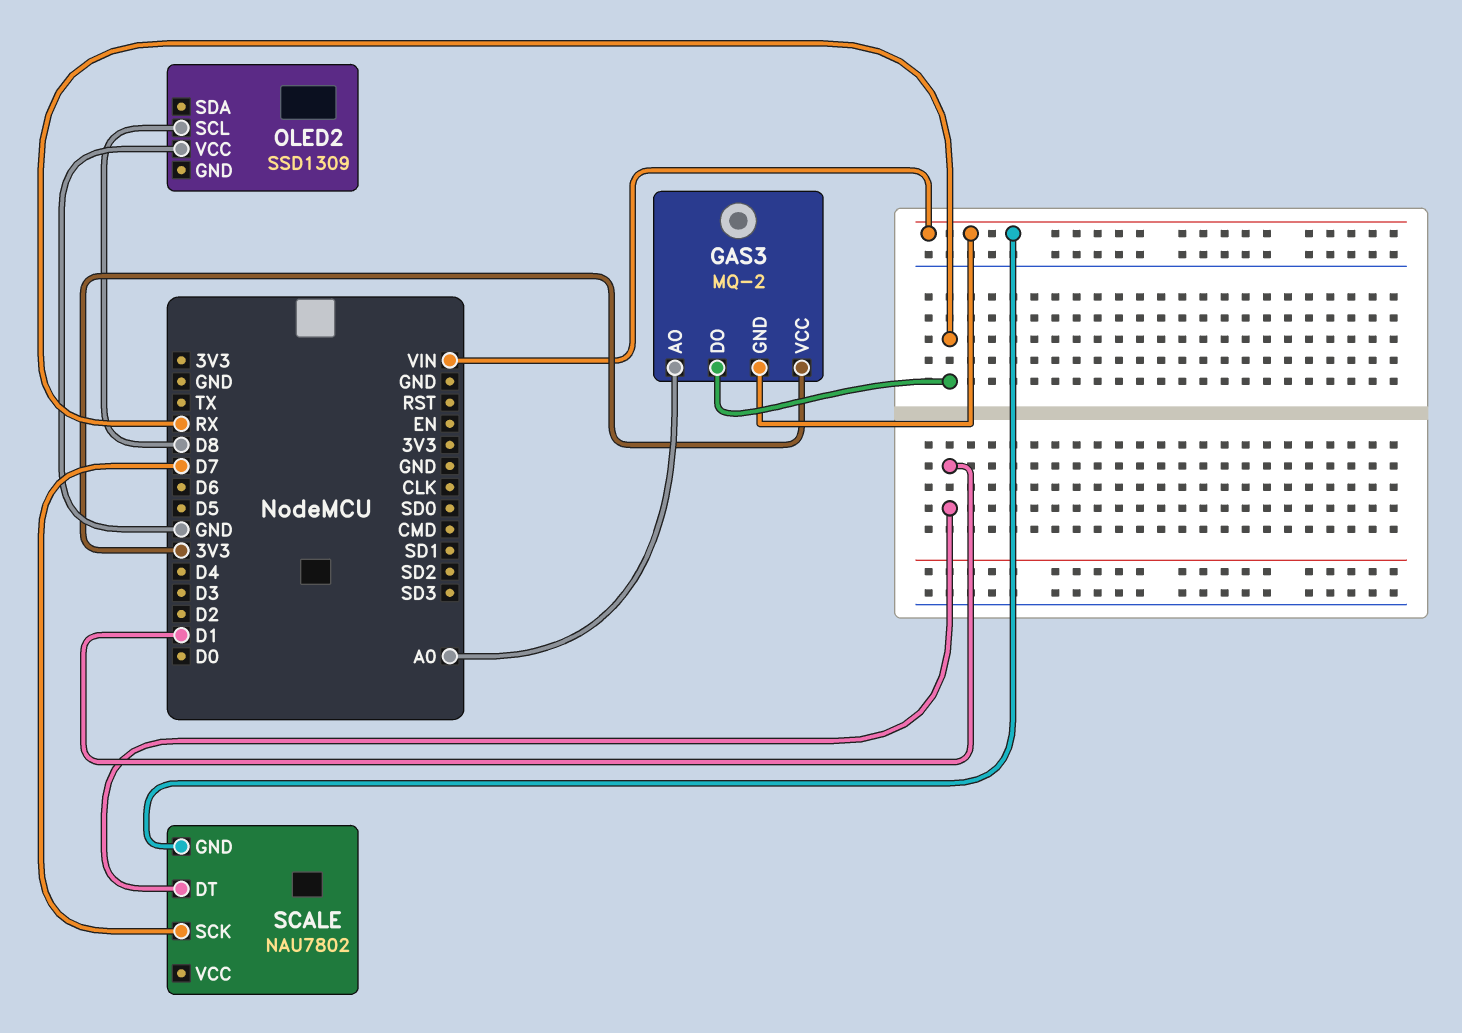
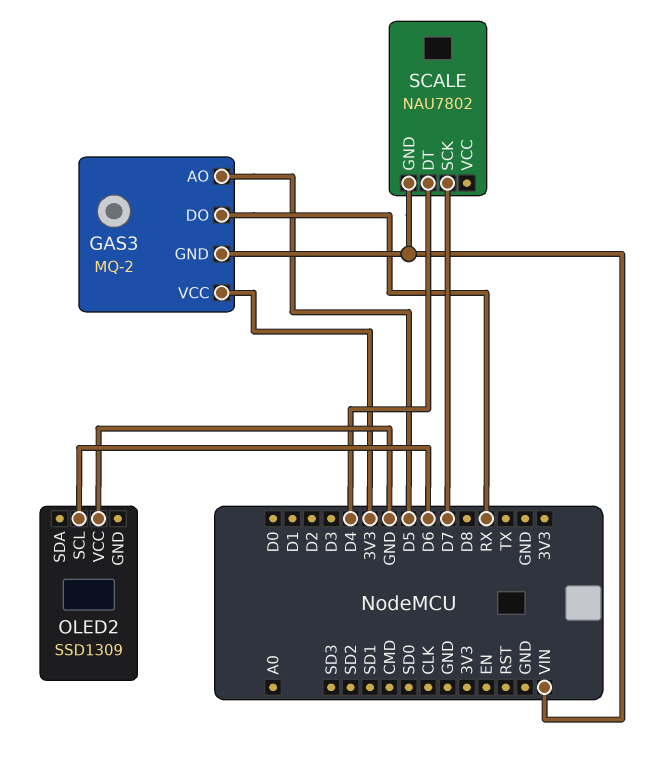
GAS3 pin AO: A0 -> D5
OLED2 pin SCL: D8 -> D6
SCALE pin DT: D1 -> D4

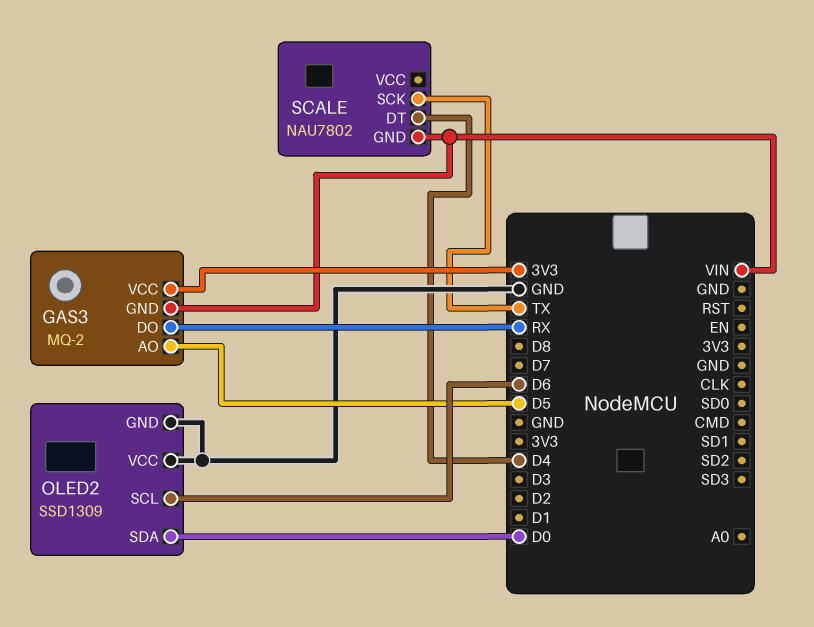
OLED2 pin GND: none -> GND
OLED2 pin SDA: none -> D0
SCALE pin SCK: D7 -> TX

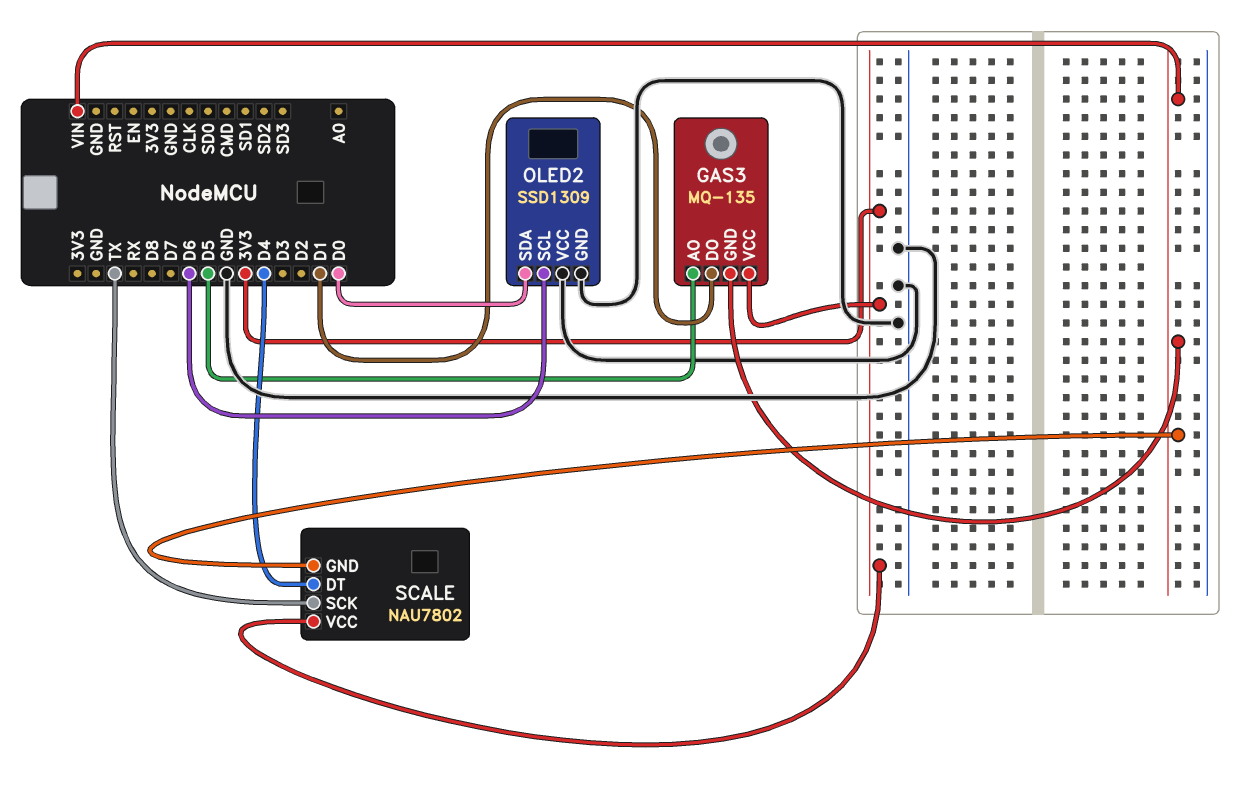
GAS3: MQ-2 -> MQ-135
GAS3 pin DO: RX -> D1
SCALE pin VCC: none -> 3V3

